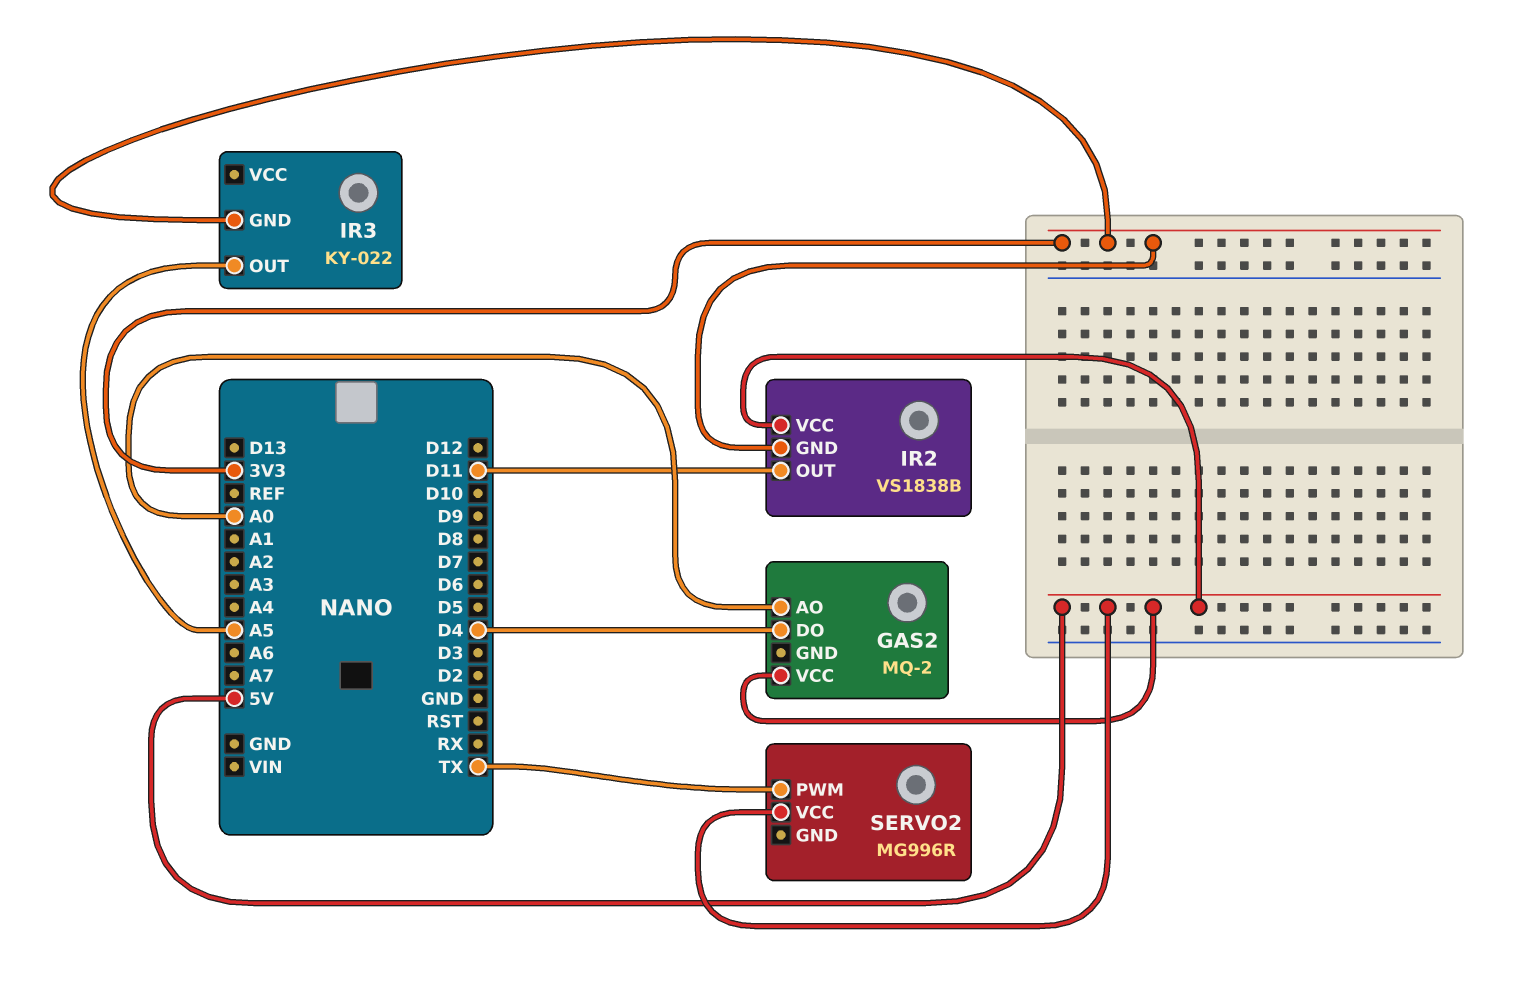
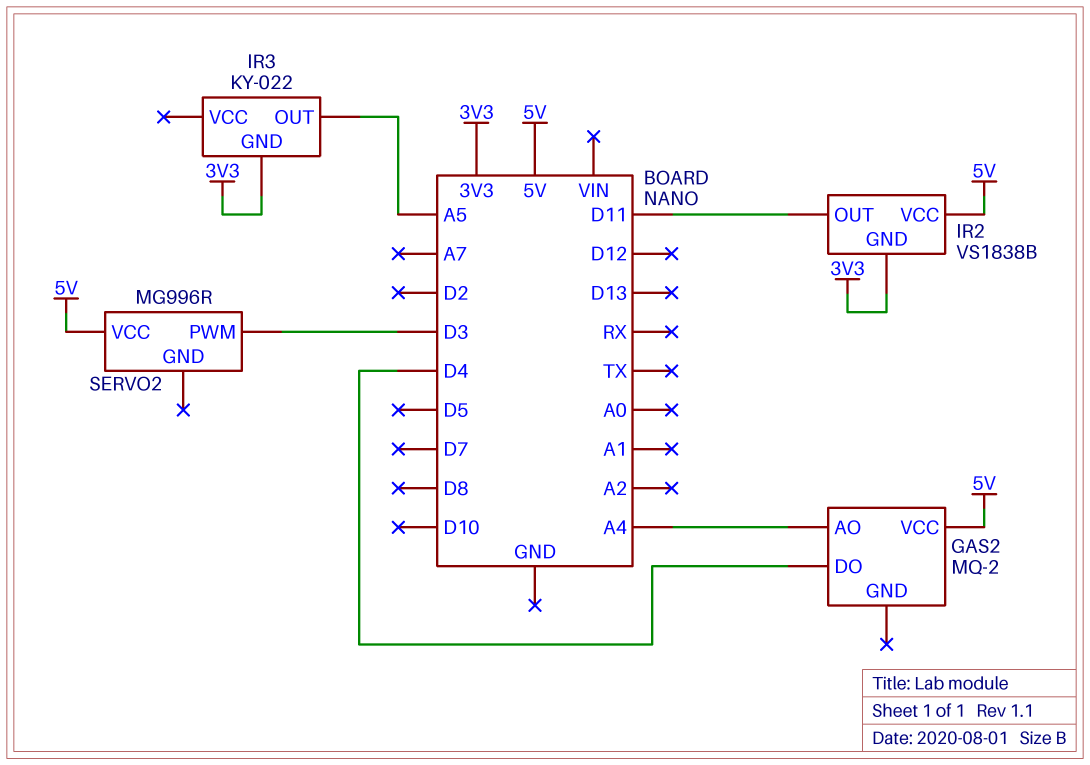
GAS2 pin AO: A0 -> A4
SERVO2 pin PWM: TX -> D3

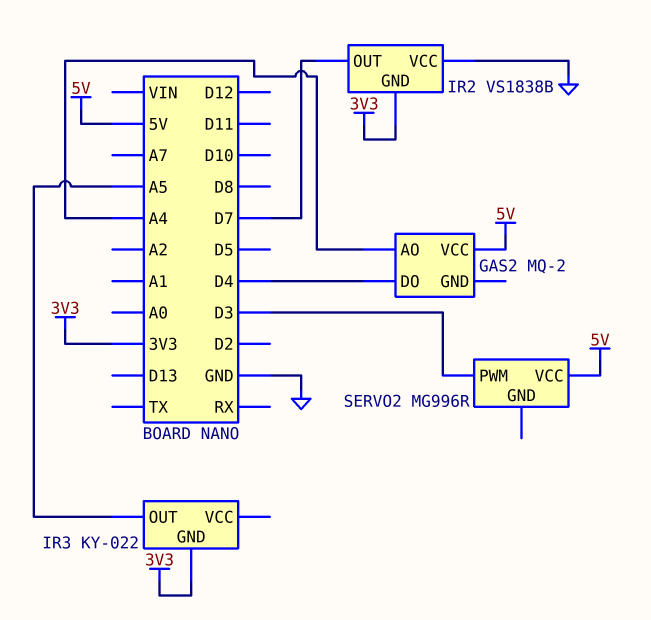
IR2 pin OUT: D11 -> D7
IR2 pin VCC: 5V -> GND

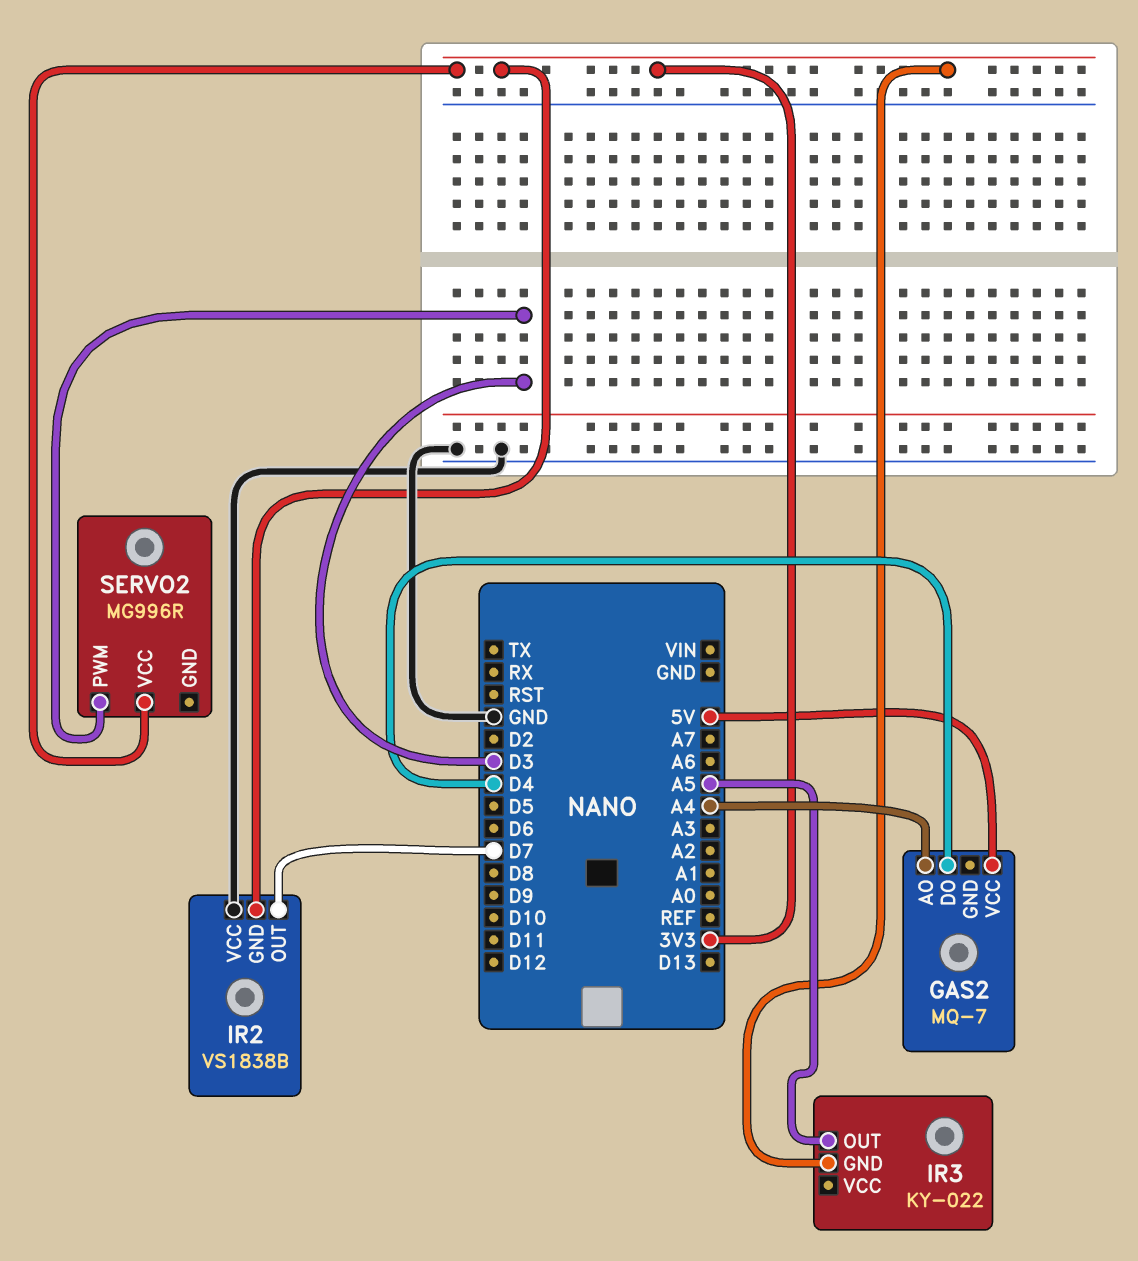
GAS2: MQ-2 -> MQ-7
SERVO2 pin VCC: 5V -> 3V3

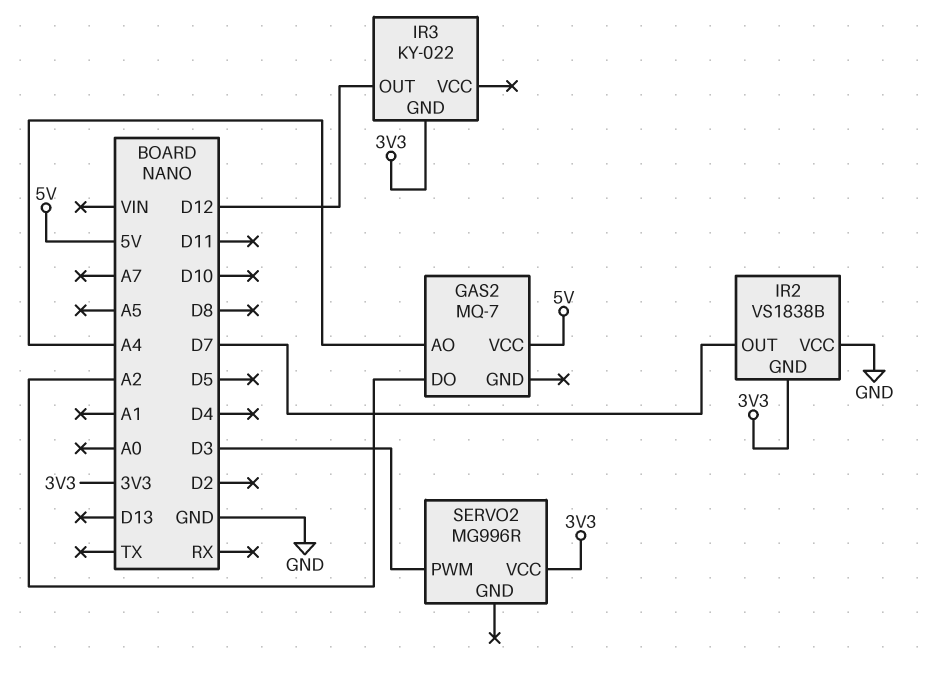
GAS2 pin DO: D4 -> A2
IR3 pin OUT: A5 -> D12

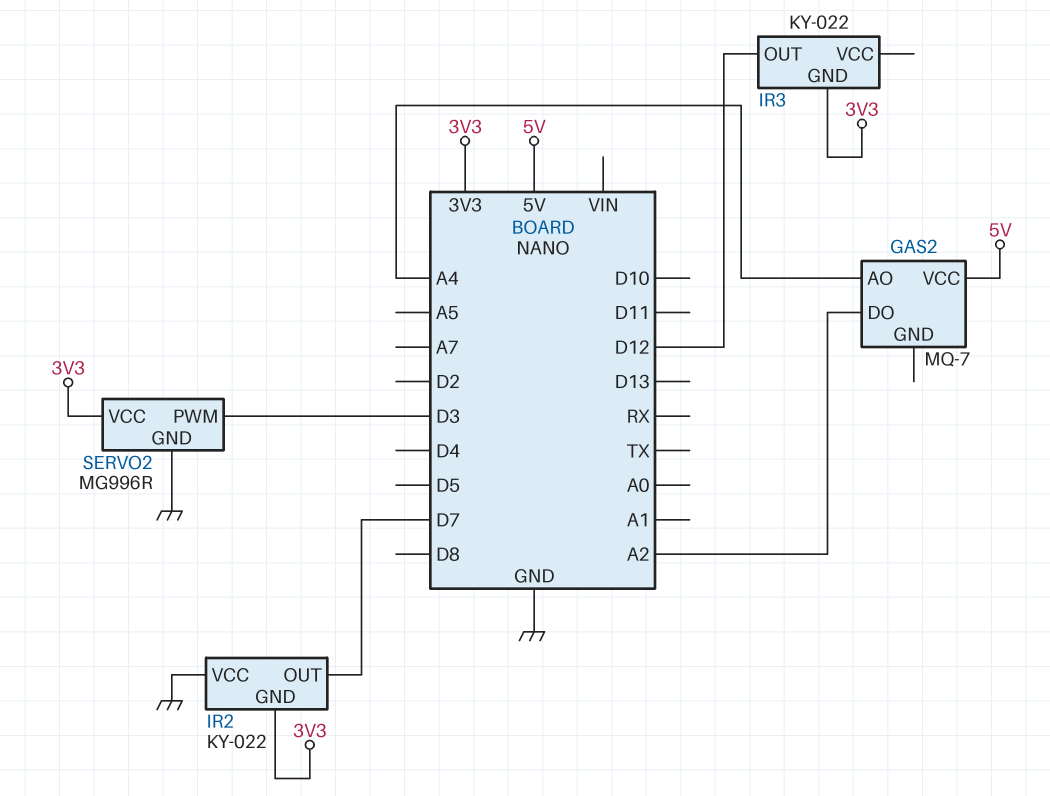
IR2: VS1838B -> KY-022
SERVO2 pin GND: none -> GND

